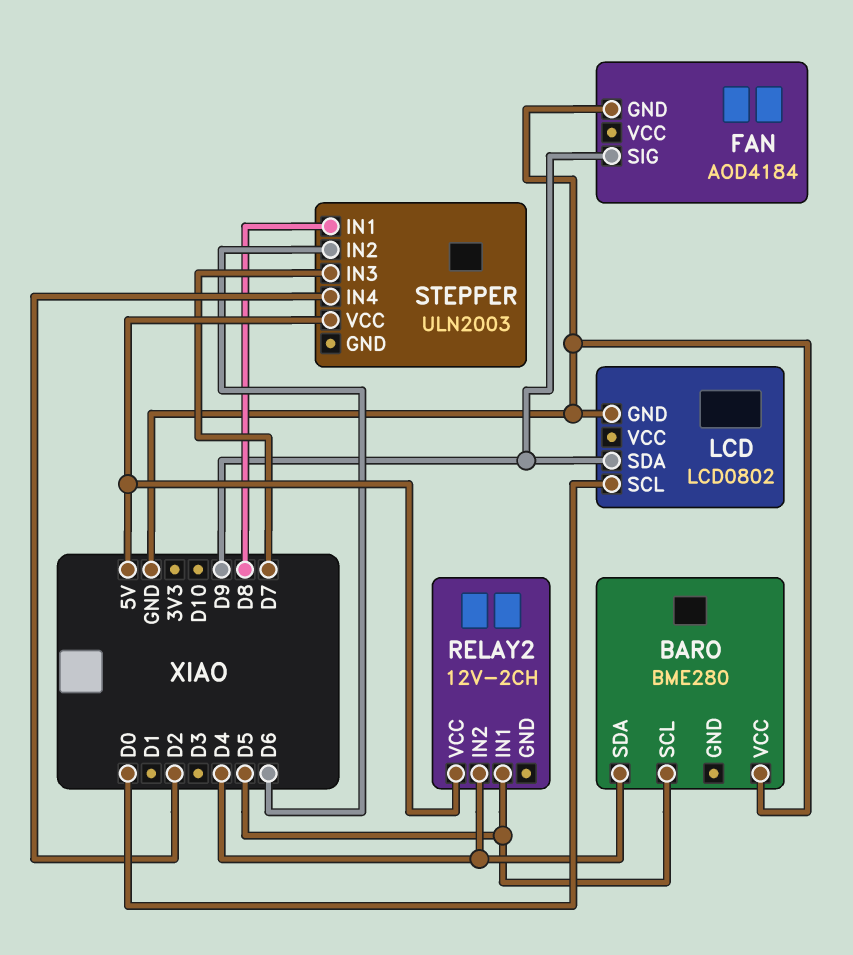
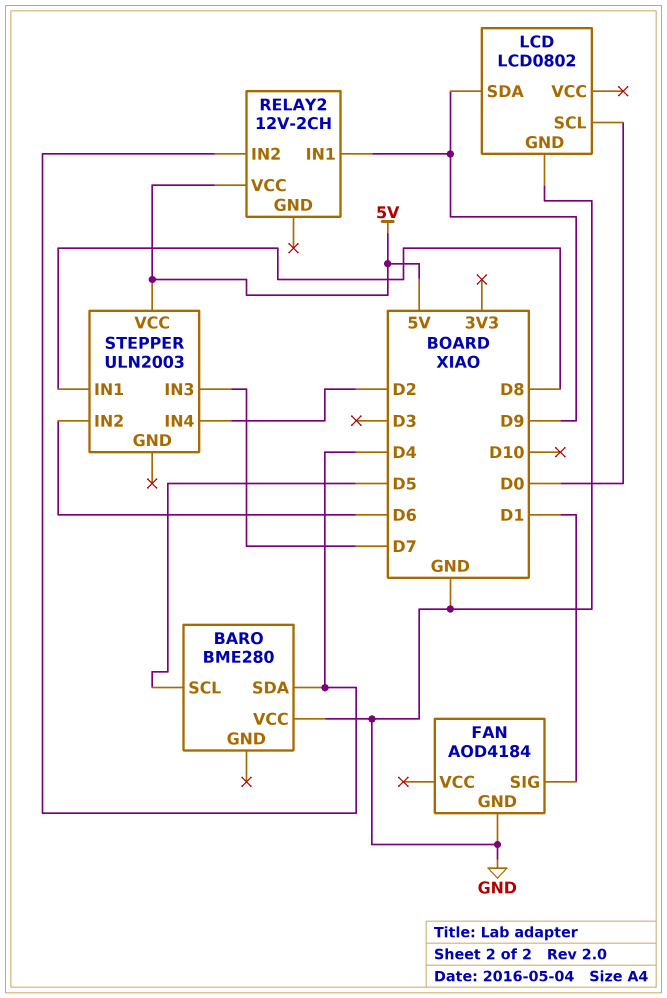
FAN pin SIG: D9 -> D1
RELAY2 pin IN1: D5 -> D9

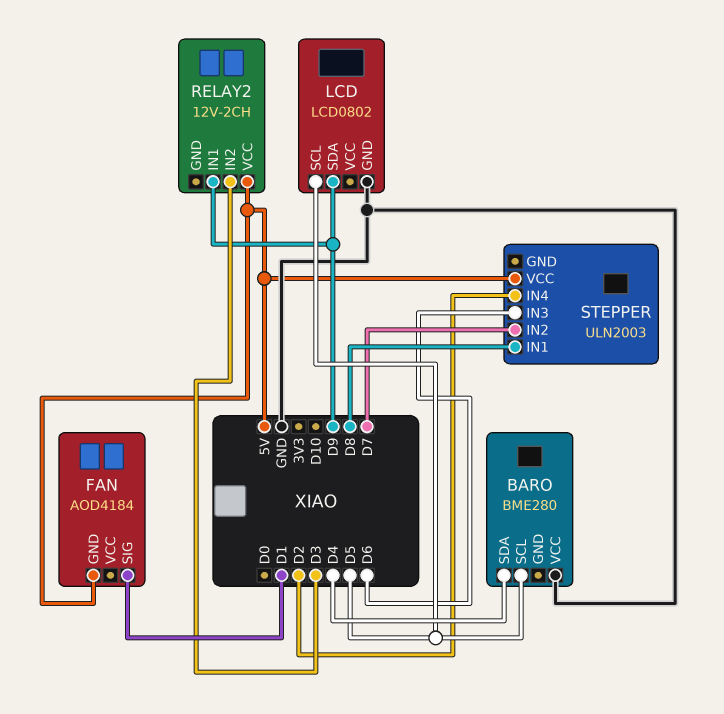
FAN pin GND: GND -> 5V
LCD pin SCL: D0 -> D5
RELAY2 pin IN2: D4 -> D3
STEPPER pin IN2: D6 -> D7
STEPPER pin IN3: D7 -> D6

